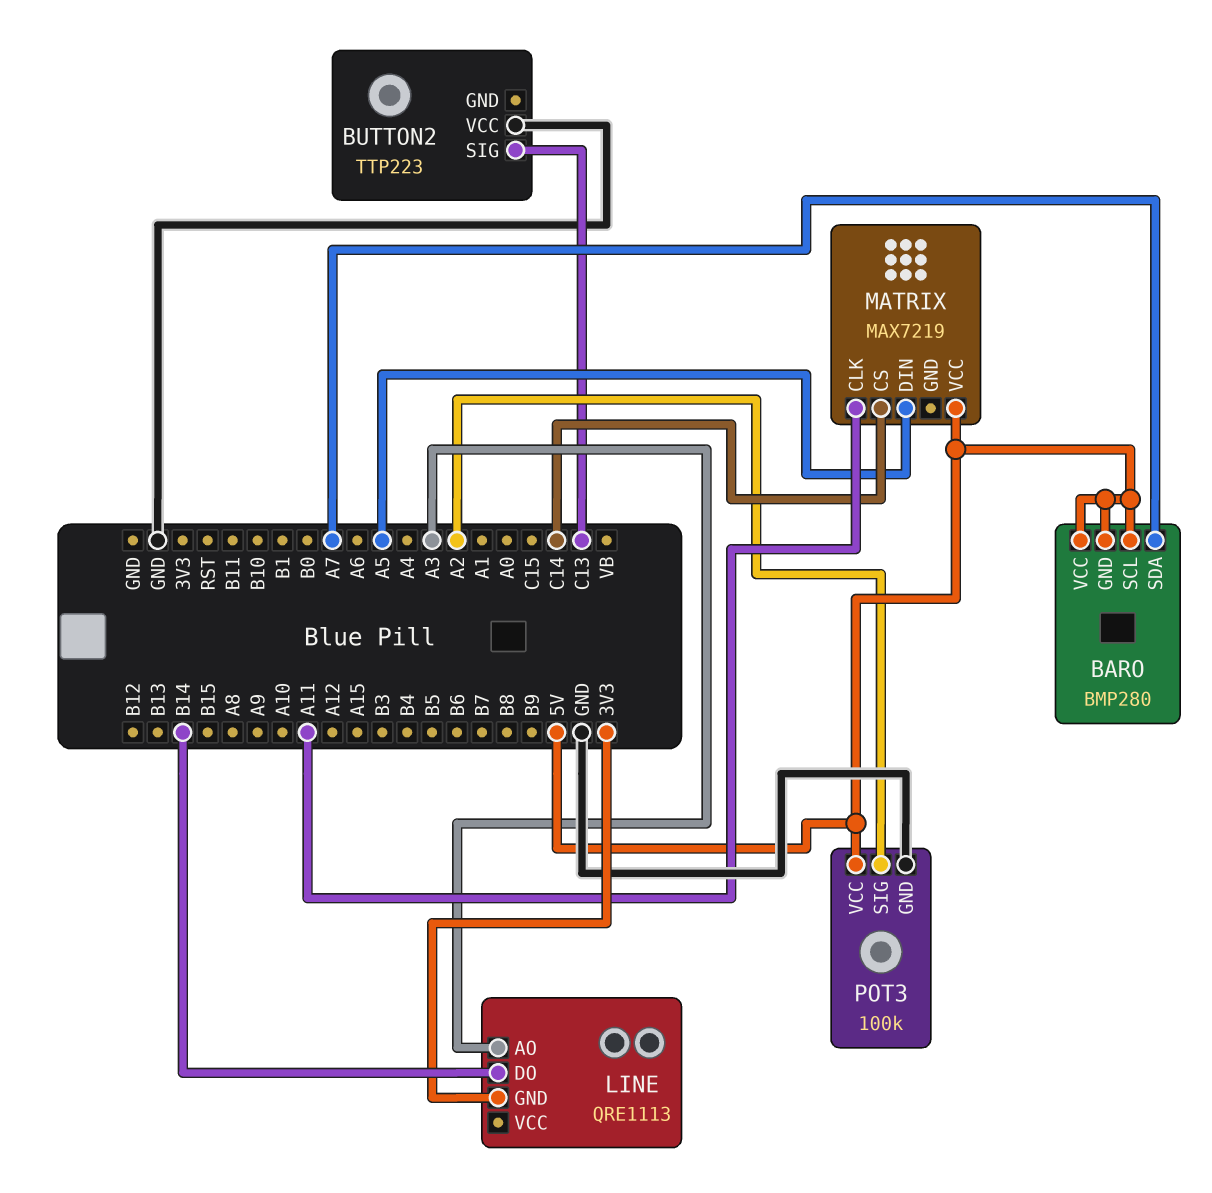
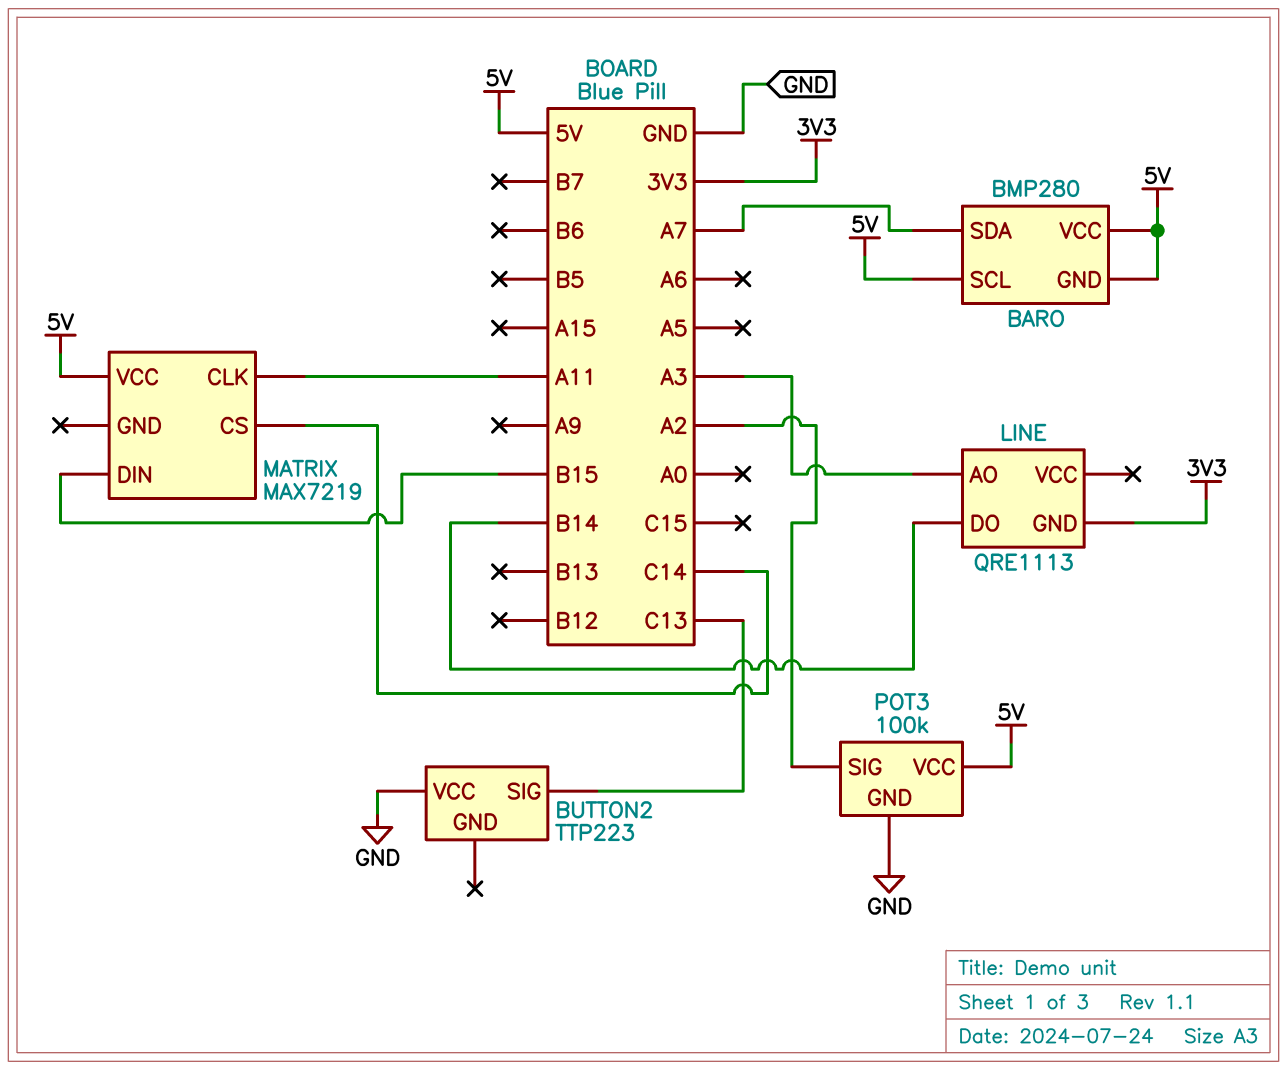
MATRIX pin DIN: A5 -> B15

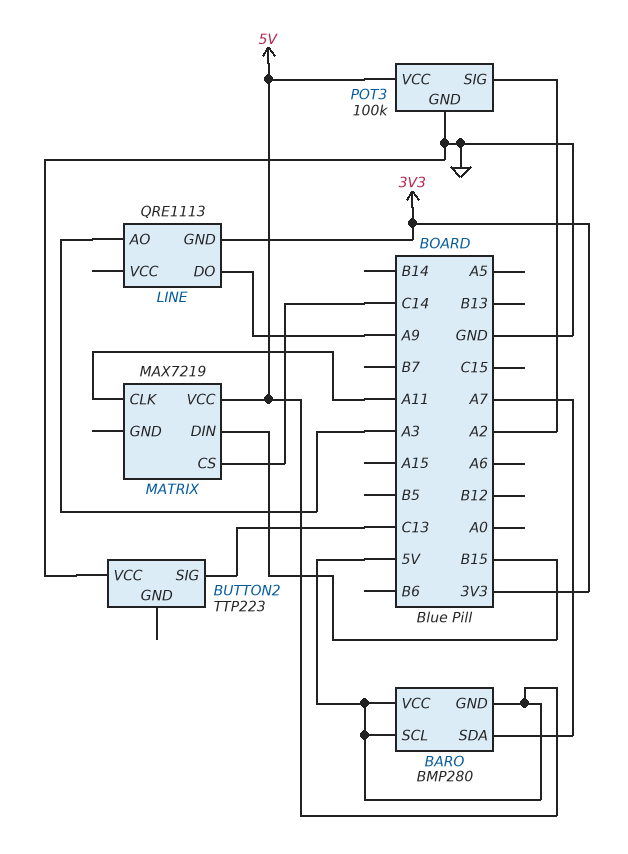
LINE pin DO: B14 -> A9

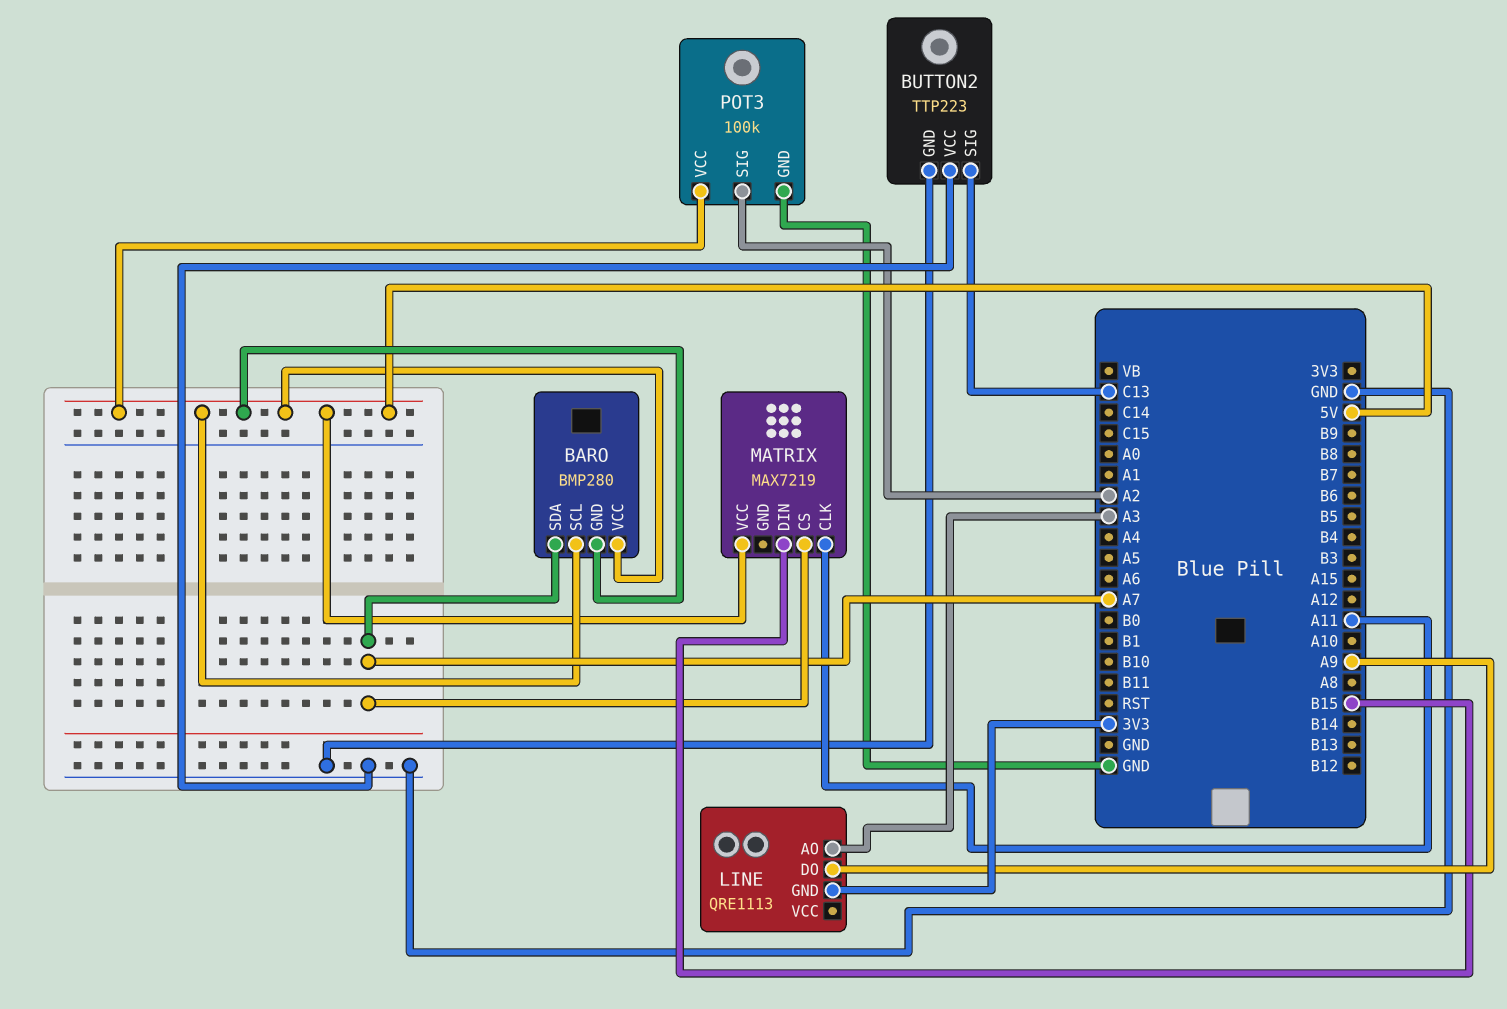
BUTTON2 pin GND: none -> GND
MATRIX pin CS: C14 -> A7

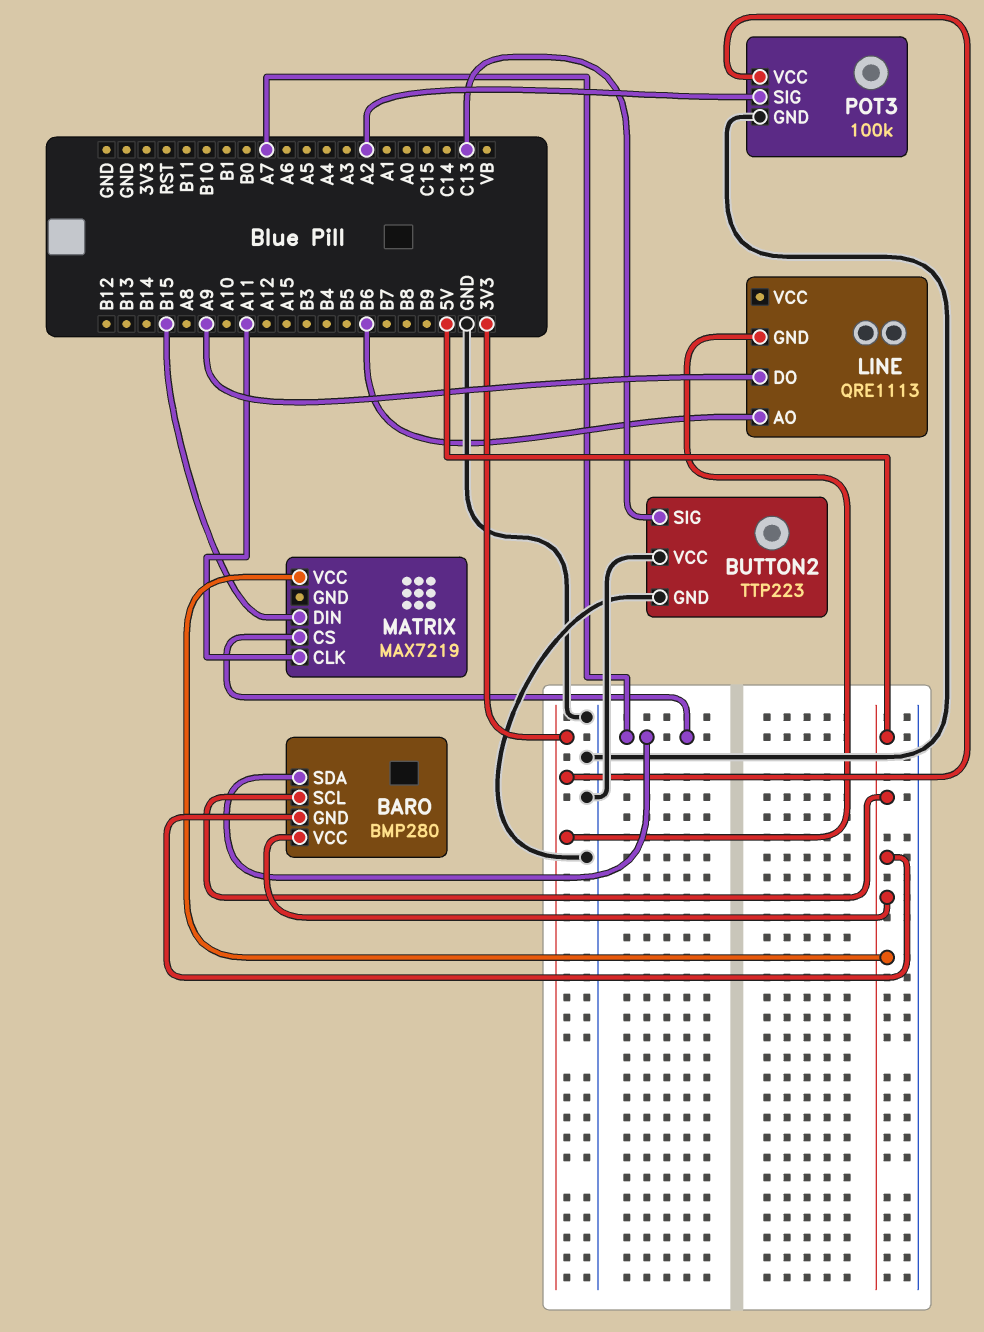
LINE pin AO: A3 -> B6
POT3 pin VCC: 5V -> 3V3

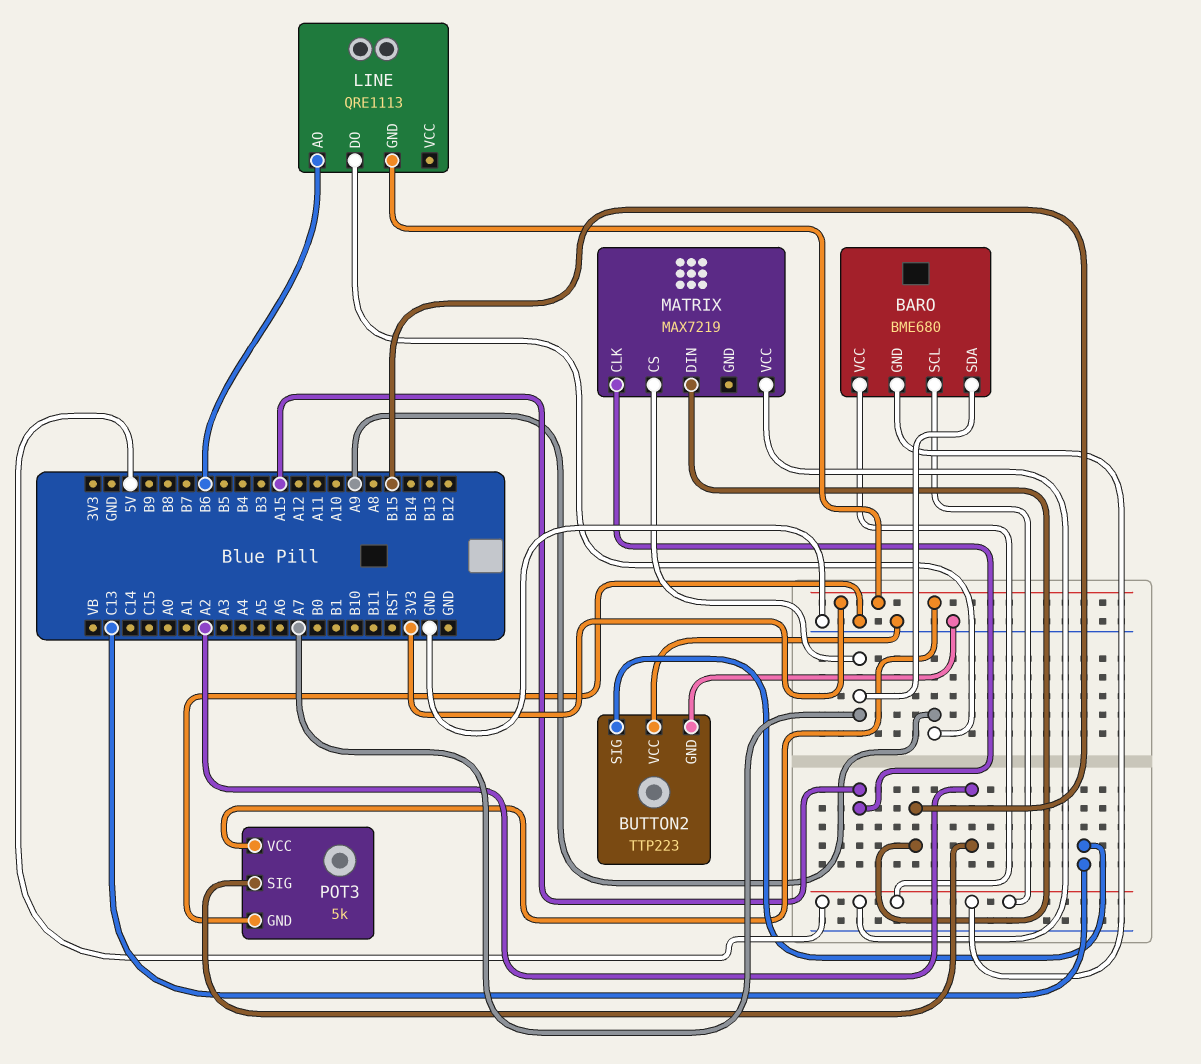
BARO: BMP280 -> BME680
MATRIX pin CLK: A11 -> A15
POT3: 100k -> 5k

